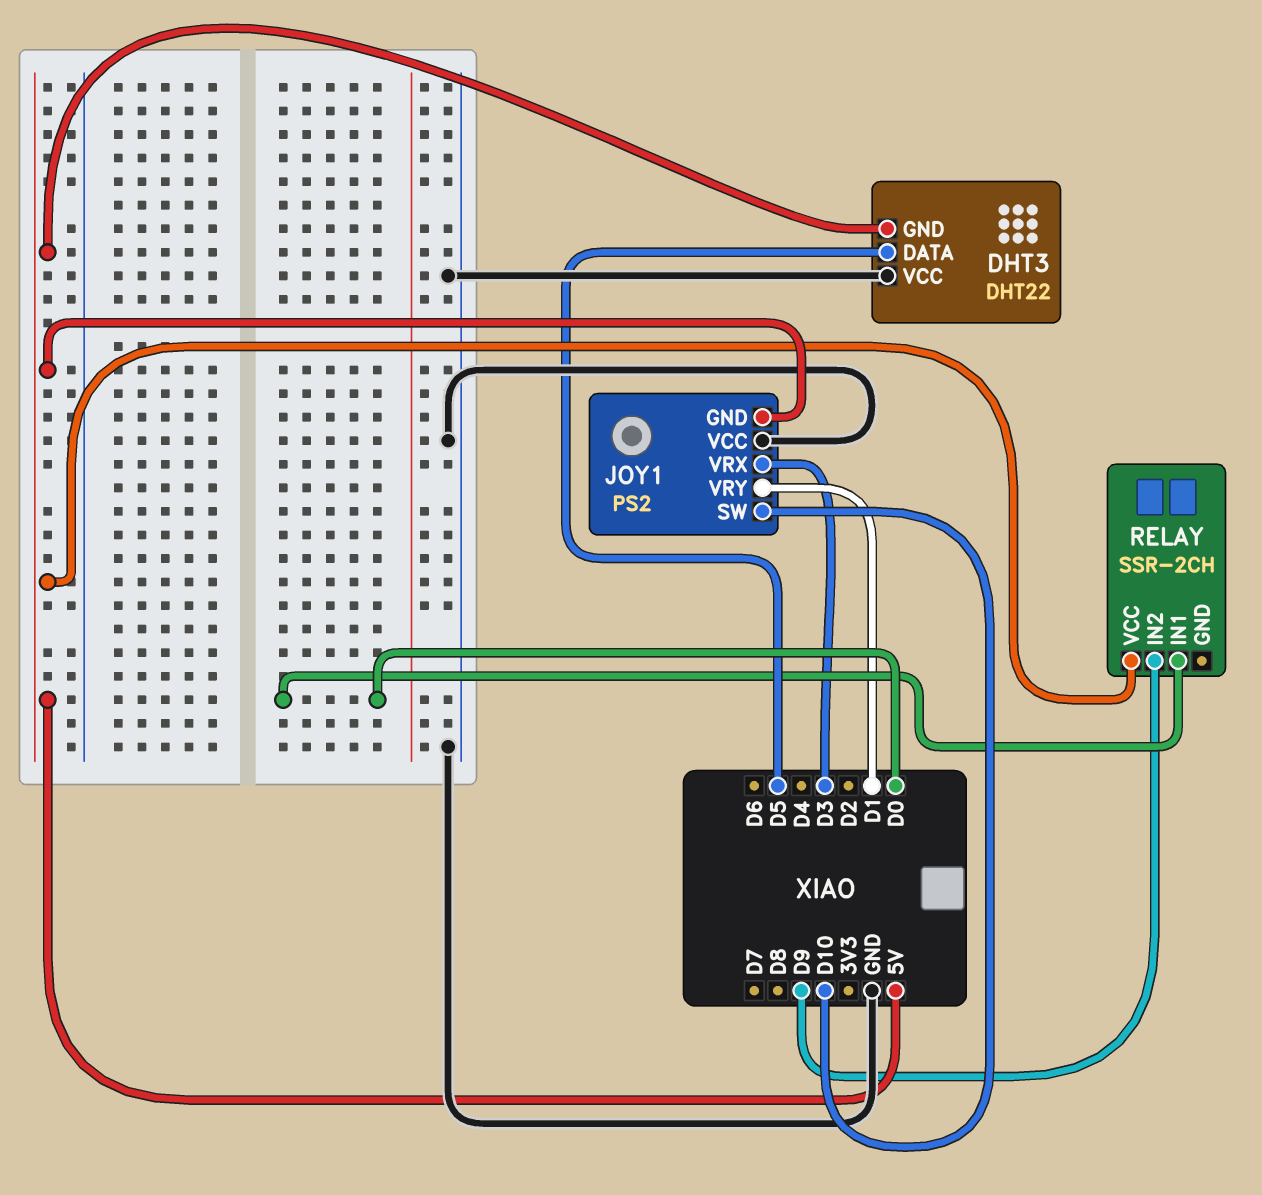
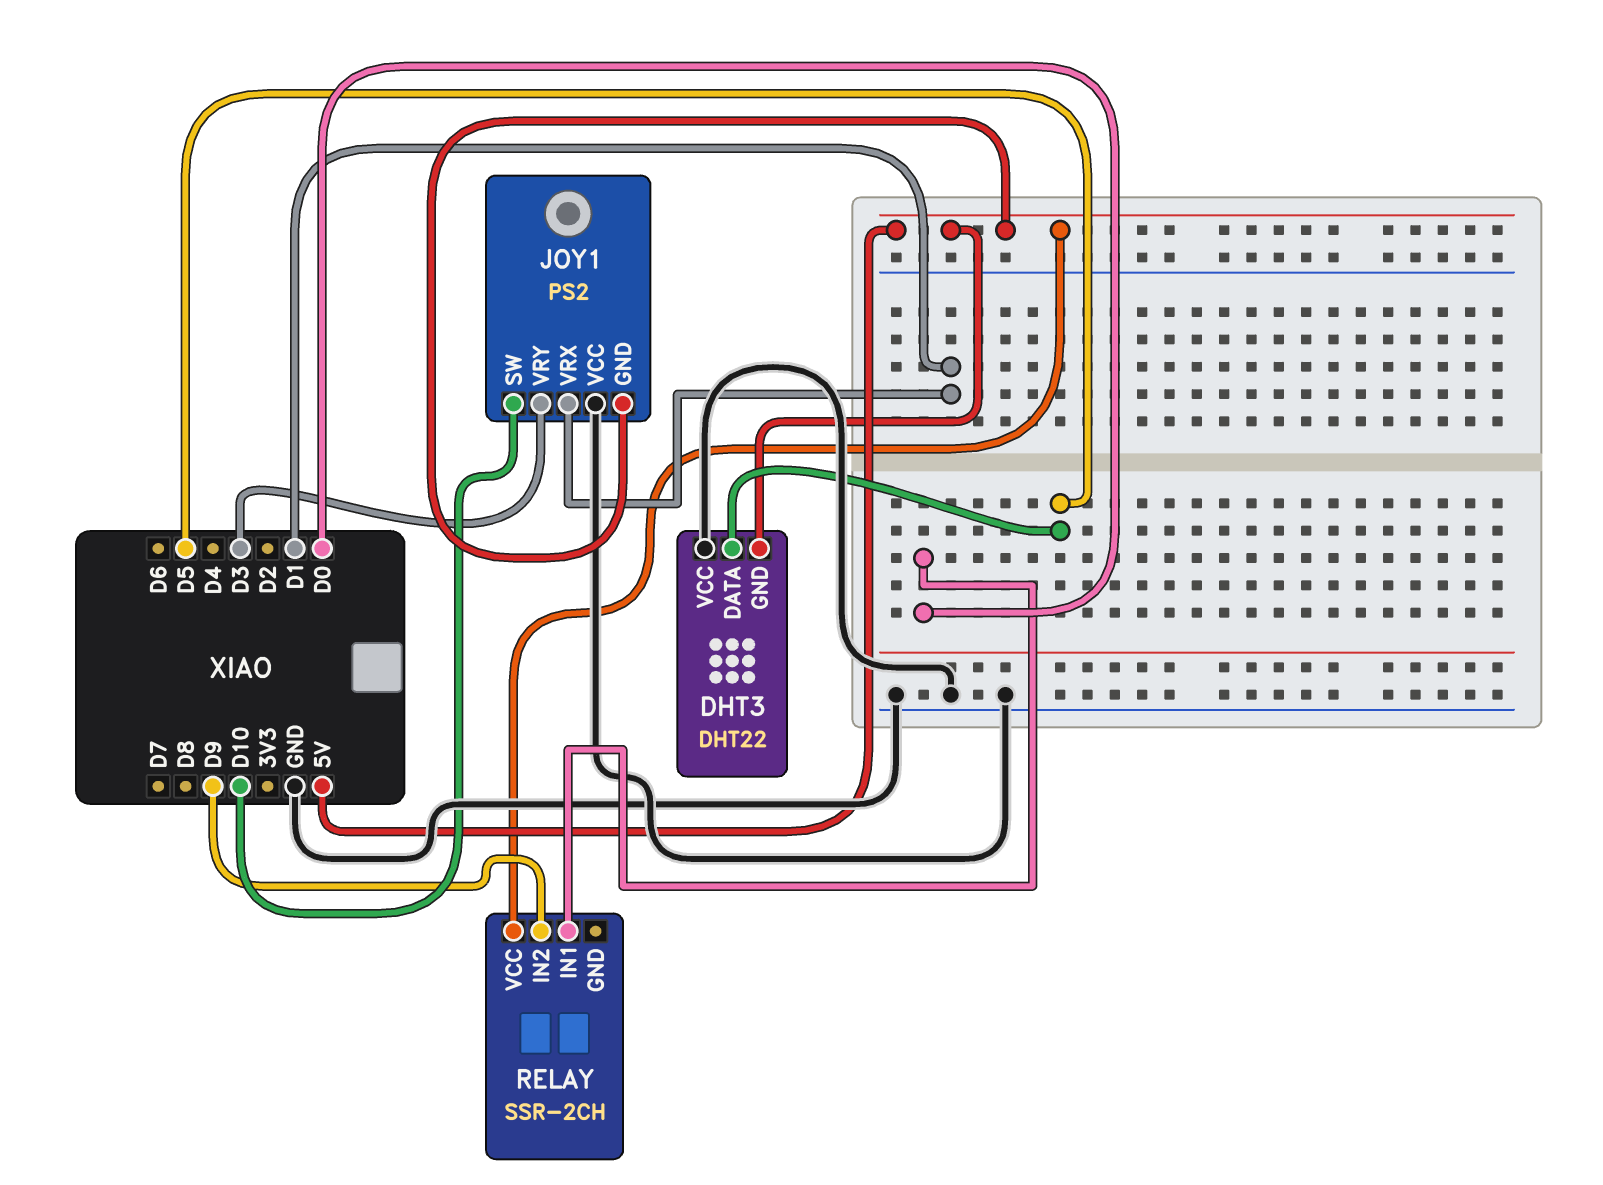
JOY1 pin VRX: D3 -> D1
JOY1 pin VRY: D1 -> D3

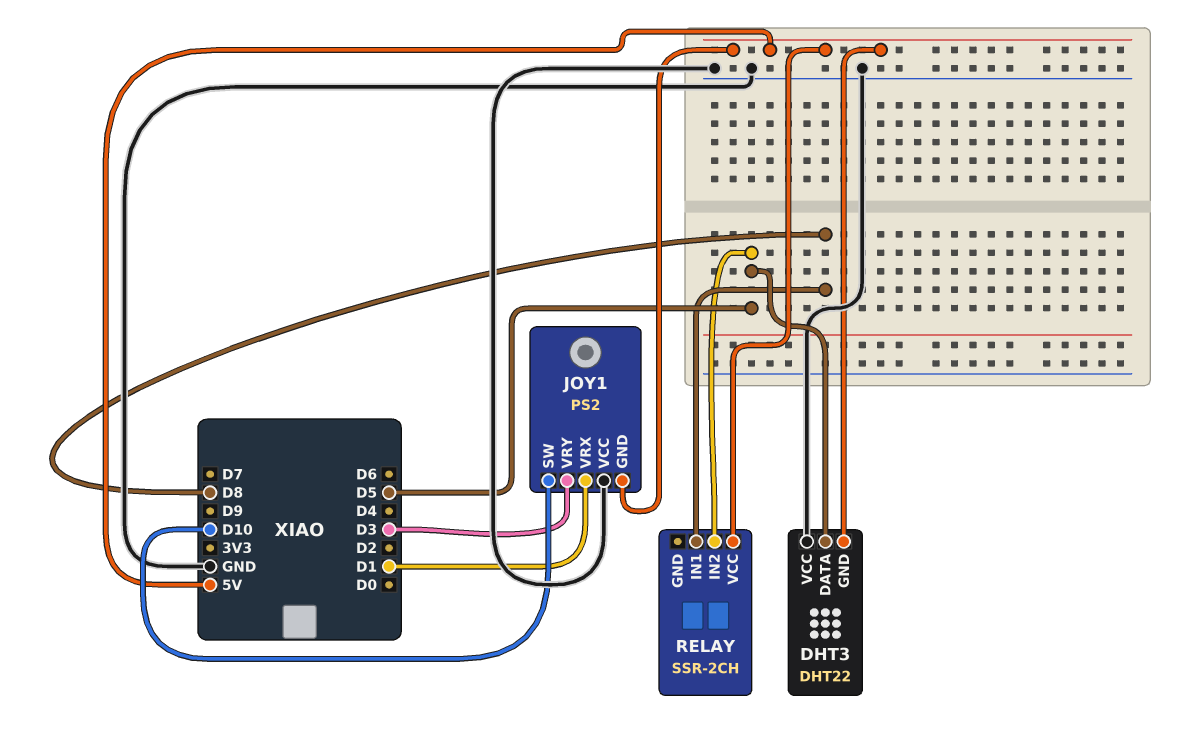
RELAY pin IN1: D0 -> D8
RELAY pin IN2: D9 -> D5

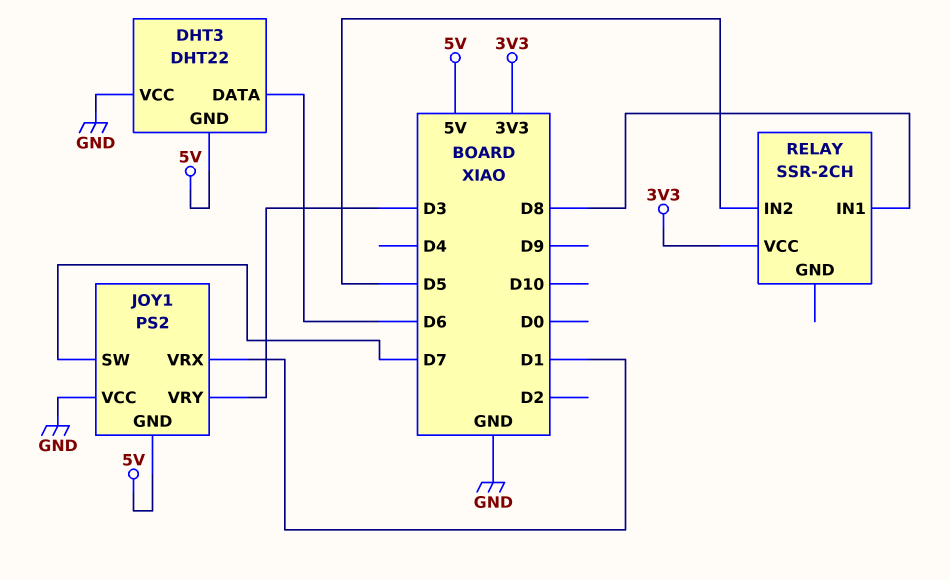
DHT3 pin DATA: D5 -> D6
JOY1 pin SW: D10 -> D7
RELAY pin VCC: 5V -> 3V3

